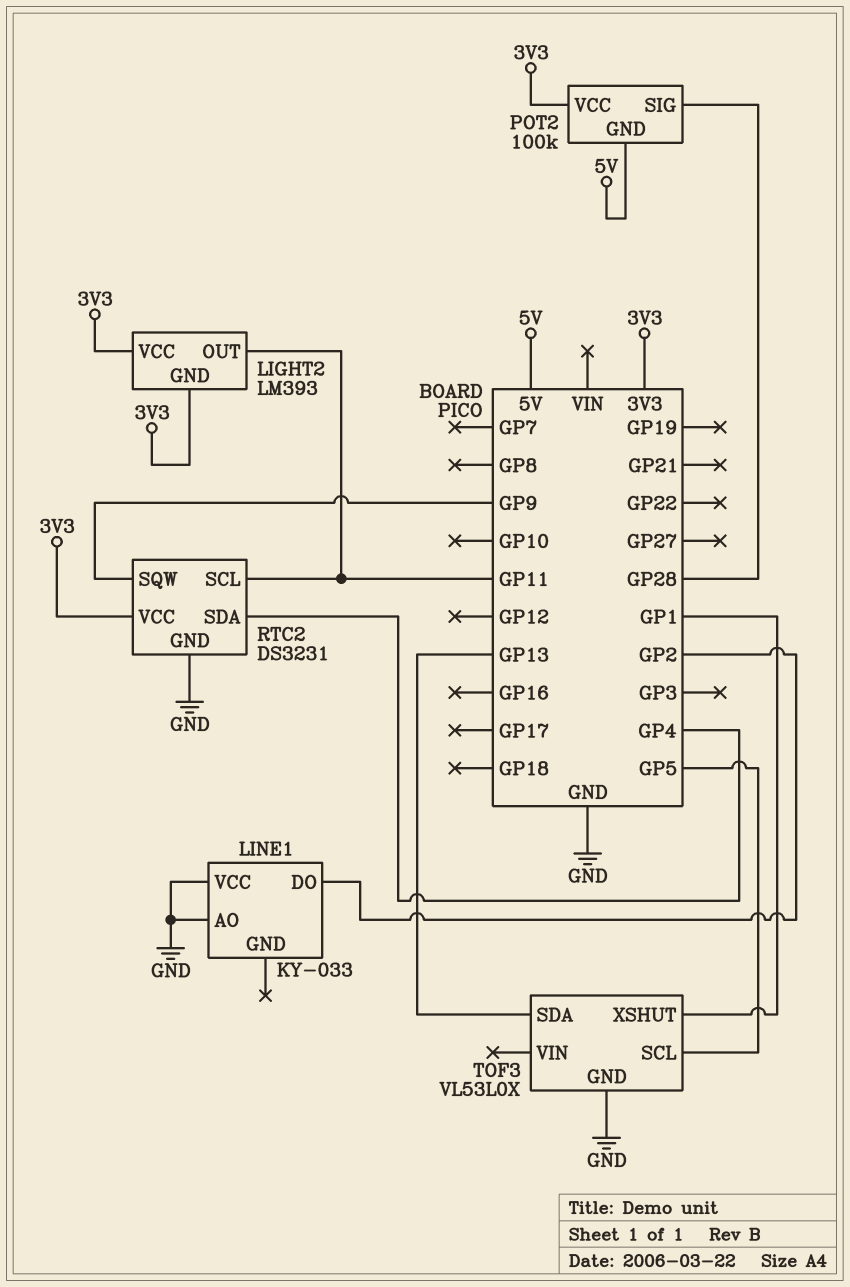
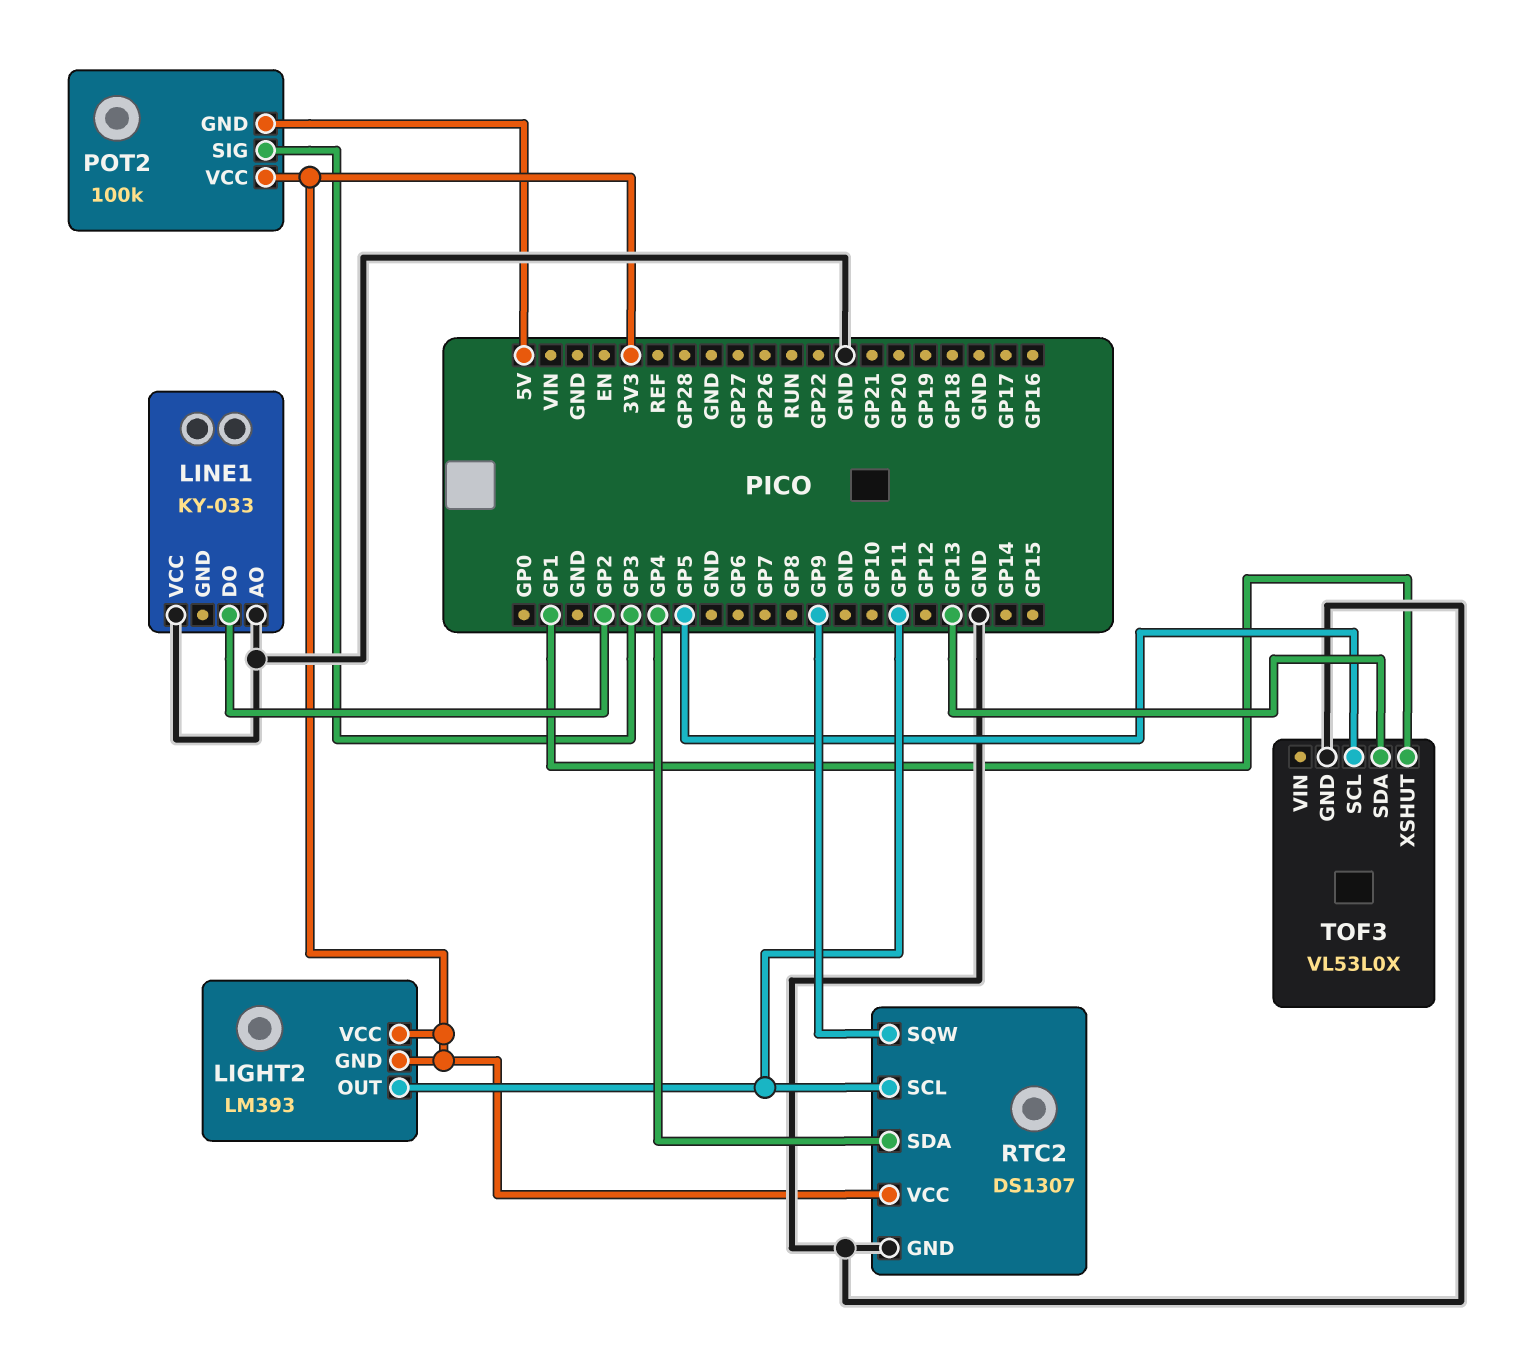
POT2 pin SIG: GP28 -> GP3
RTC2: DS3231 -> DS1307

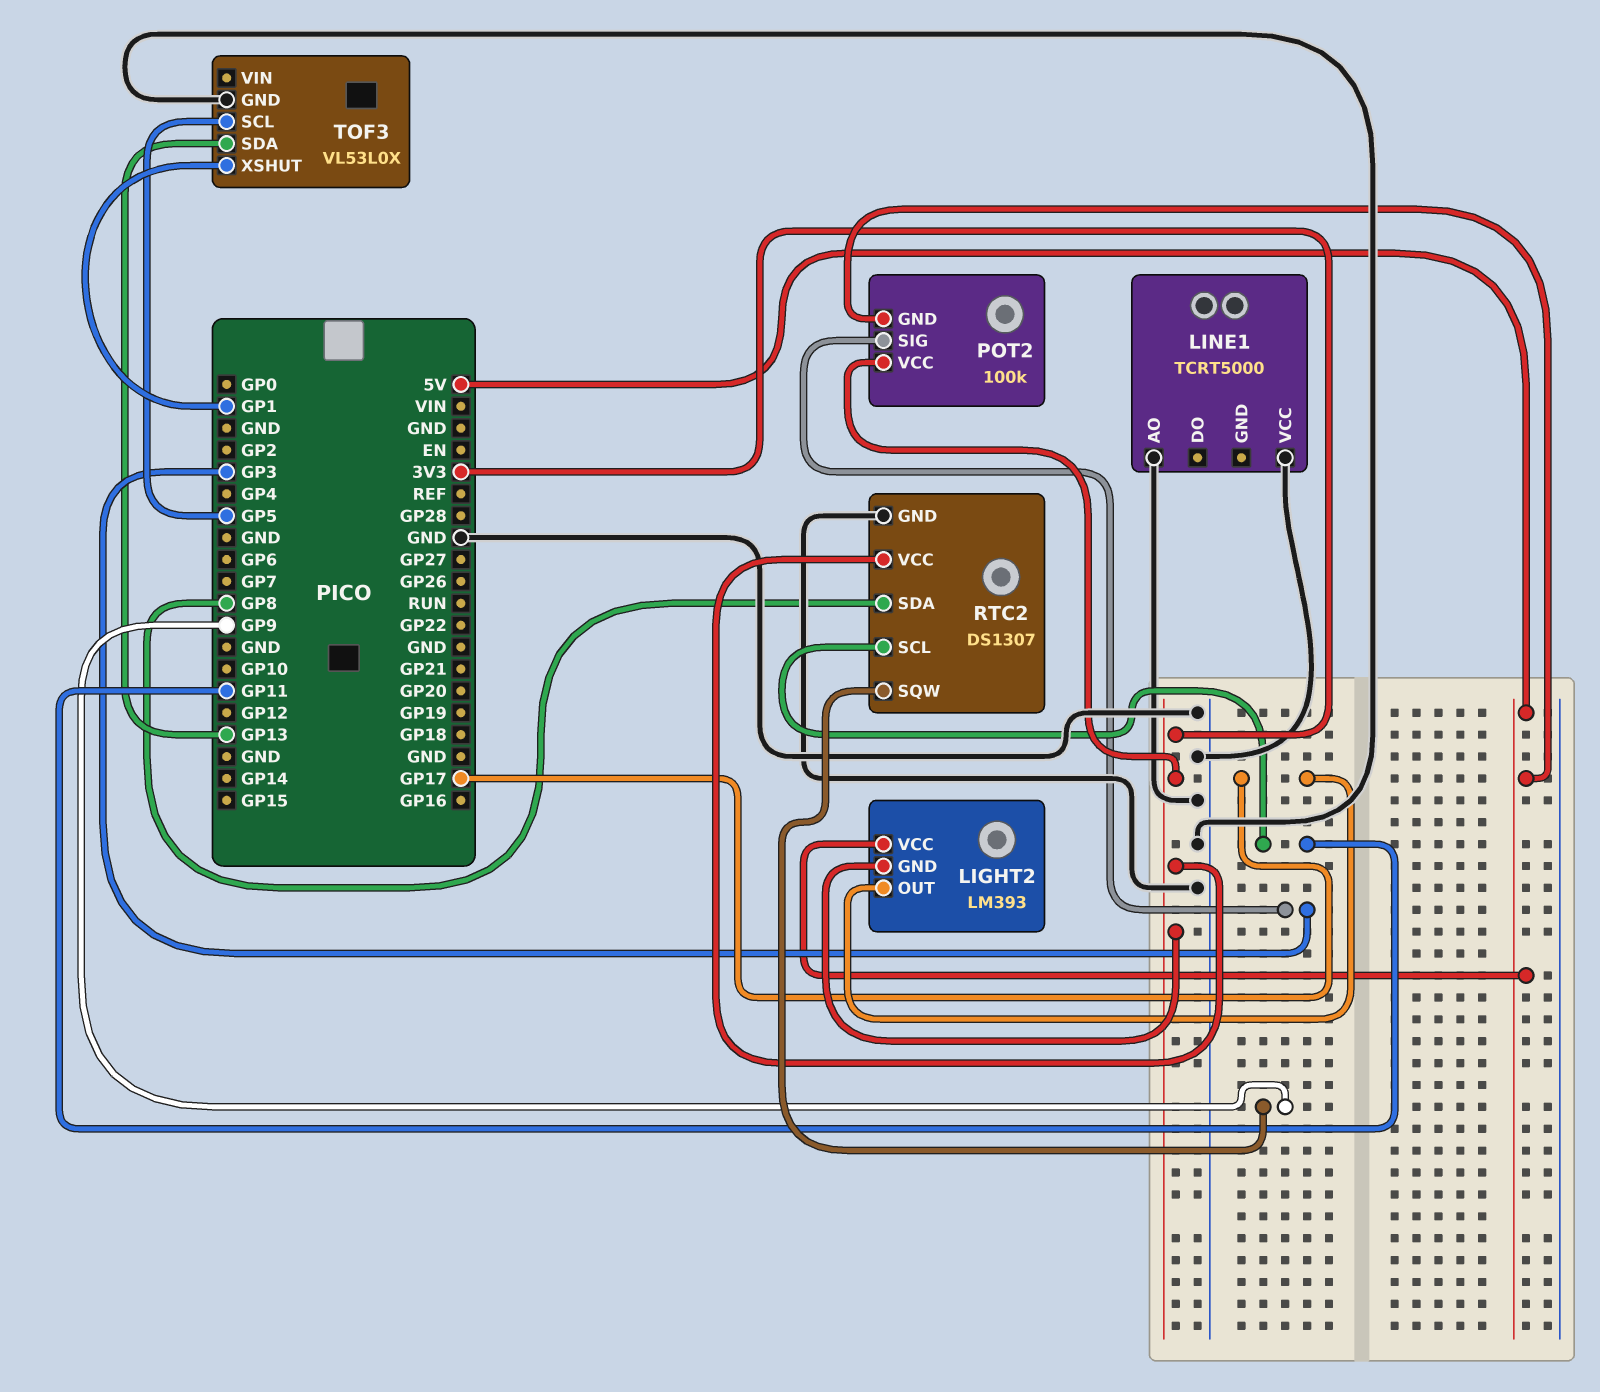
LIGHT2 pin OUT: GP11 -> GP17
LIGHT2 pin VCC: 3V3 -> 5V
LINE1: KY-033 -> TCRT5000
LINE1 pin DO: GP2 -> none
RTC2 pin SDA: GP4 -> GP8

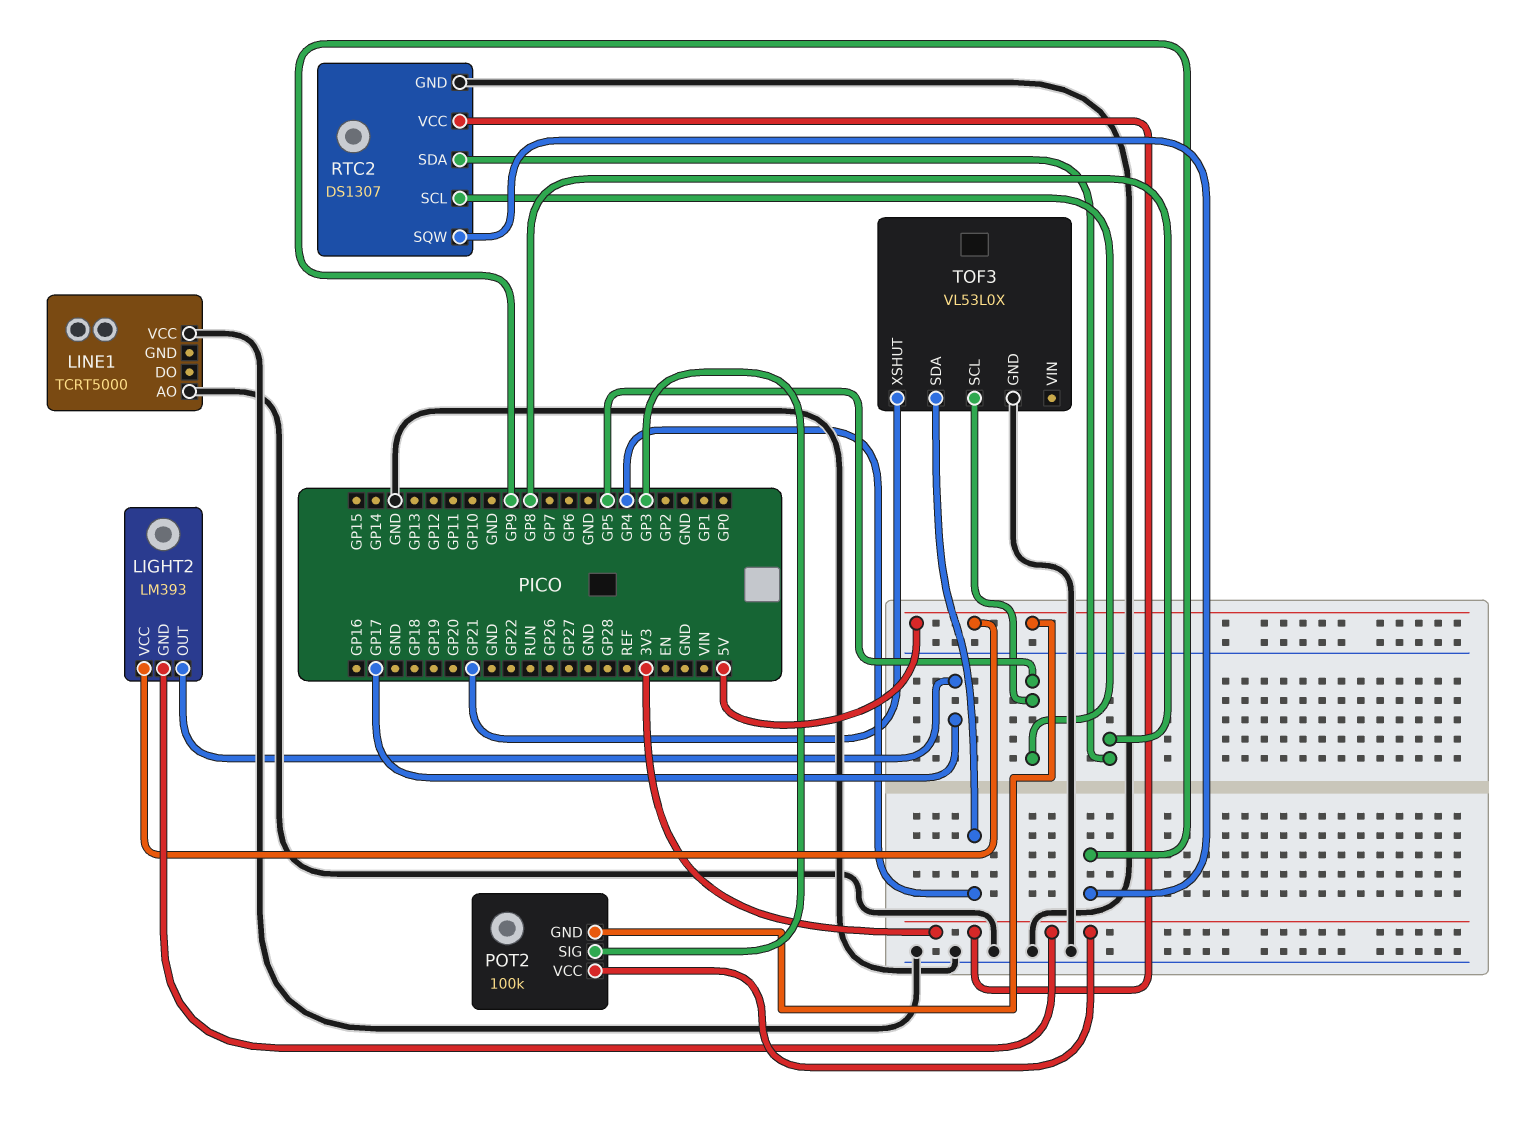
RTC2 pin SCL: GP11 -> GP5
TOF3 pin SDA: GP13 -> GP4
TOF3 pin XSHUT: GP1 -> GP21

